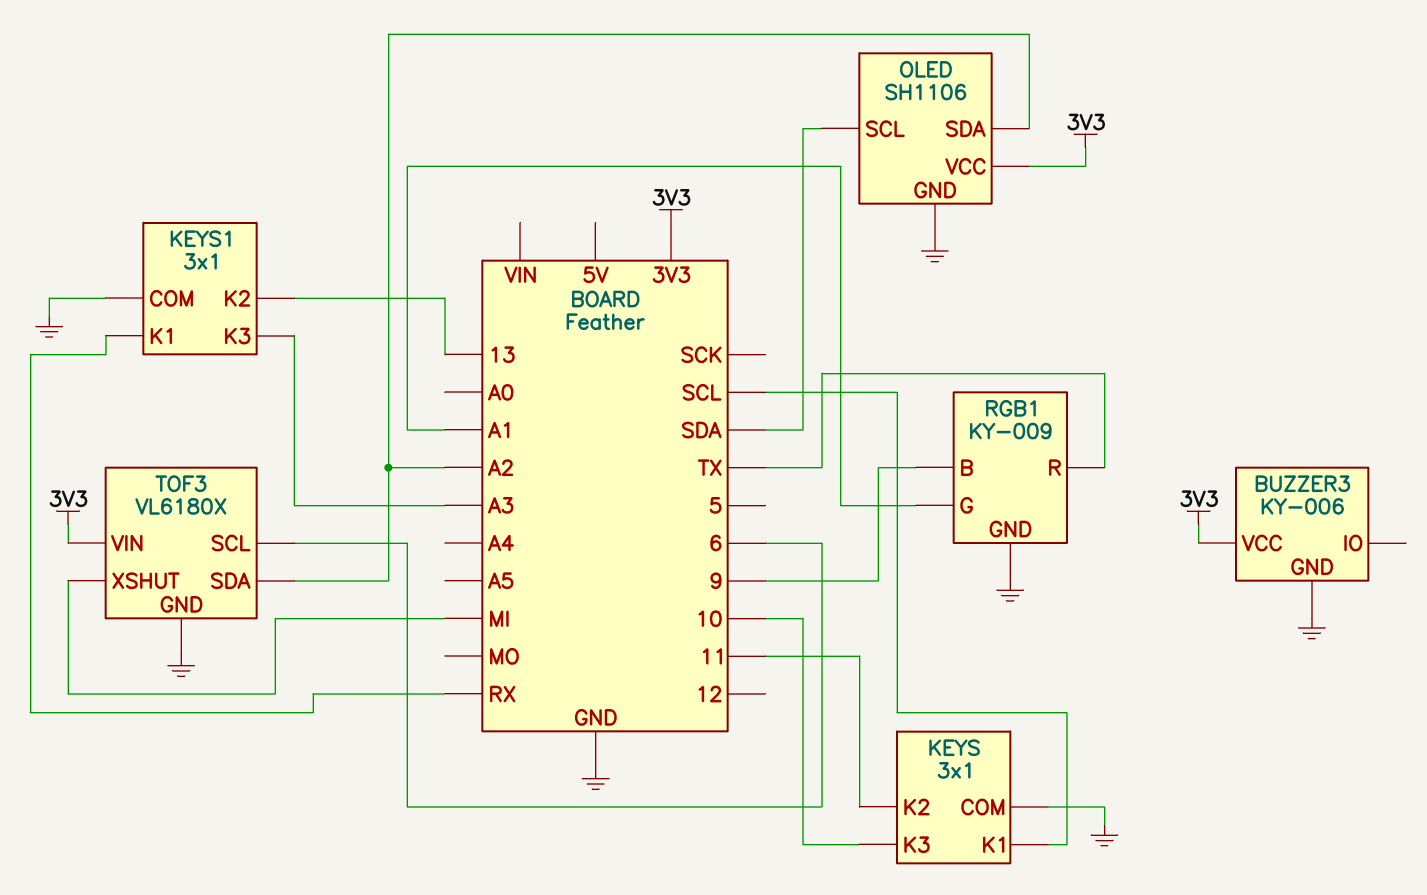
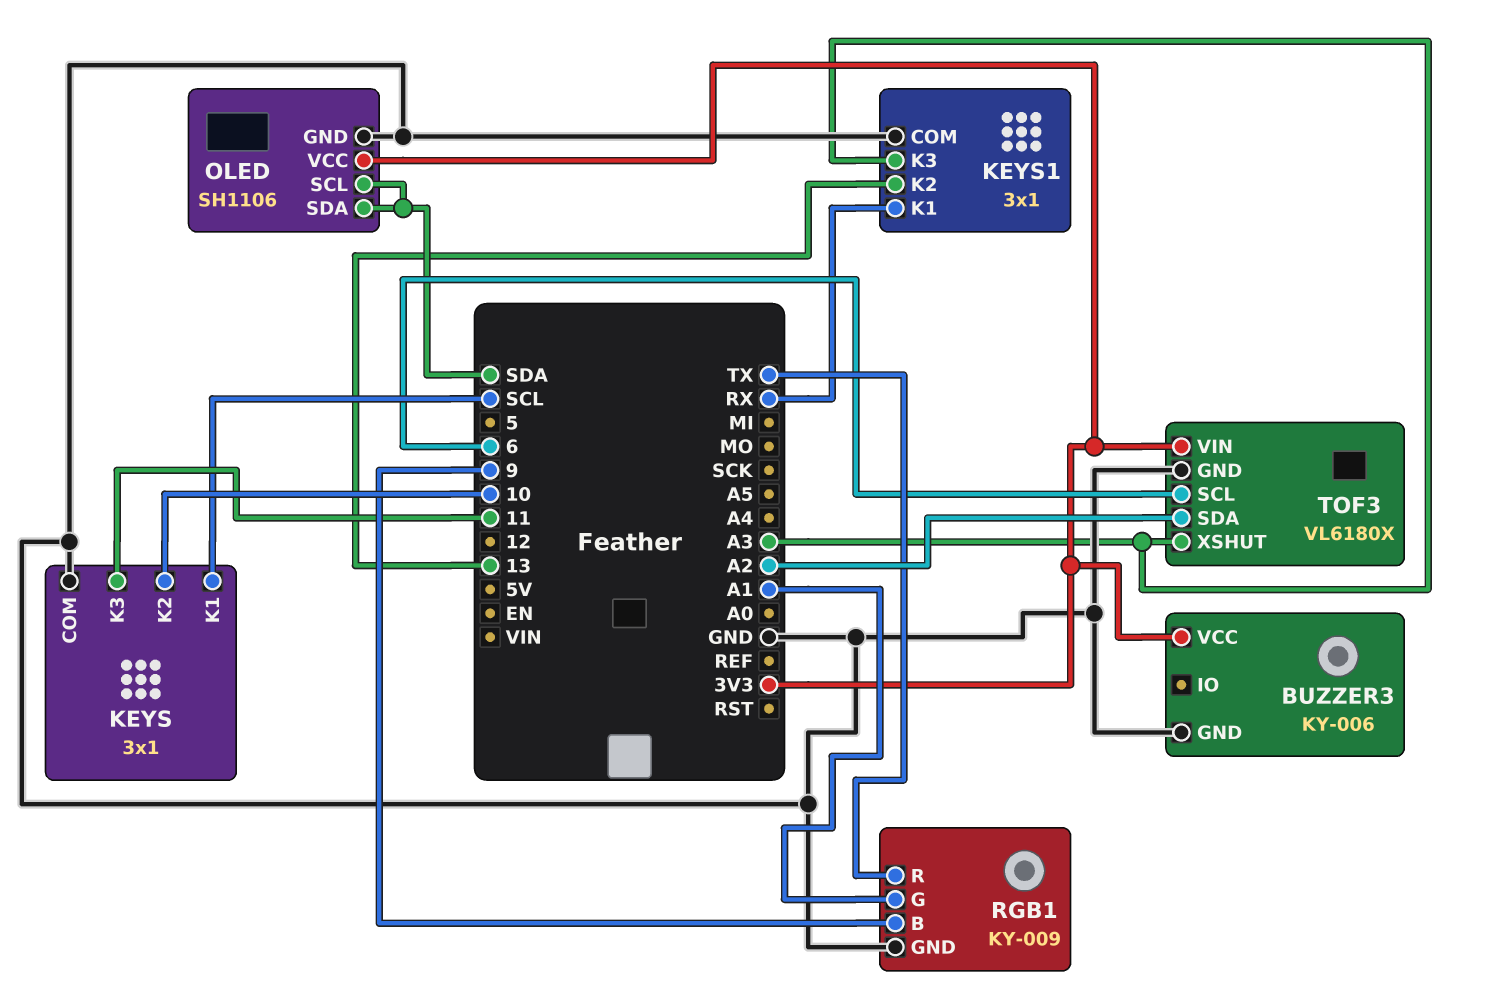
KEYS pin K2: 11 -> 10
KEYS pin K3: 10 -> 11
OLED pin SDA: A2 -> SDA
TOF3 pin XSHUT: MI -> A3

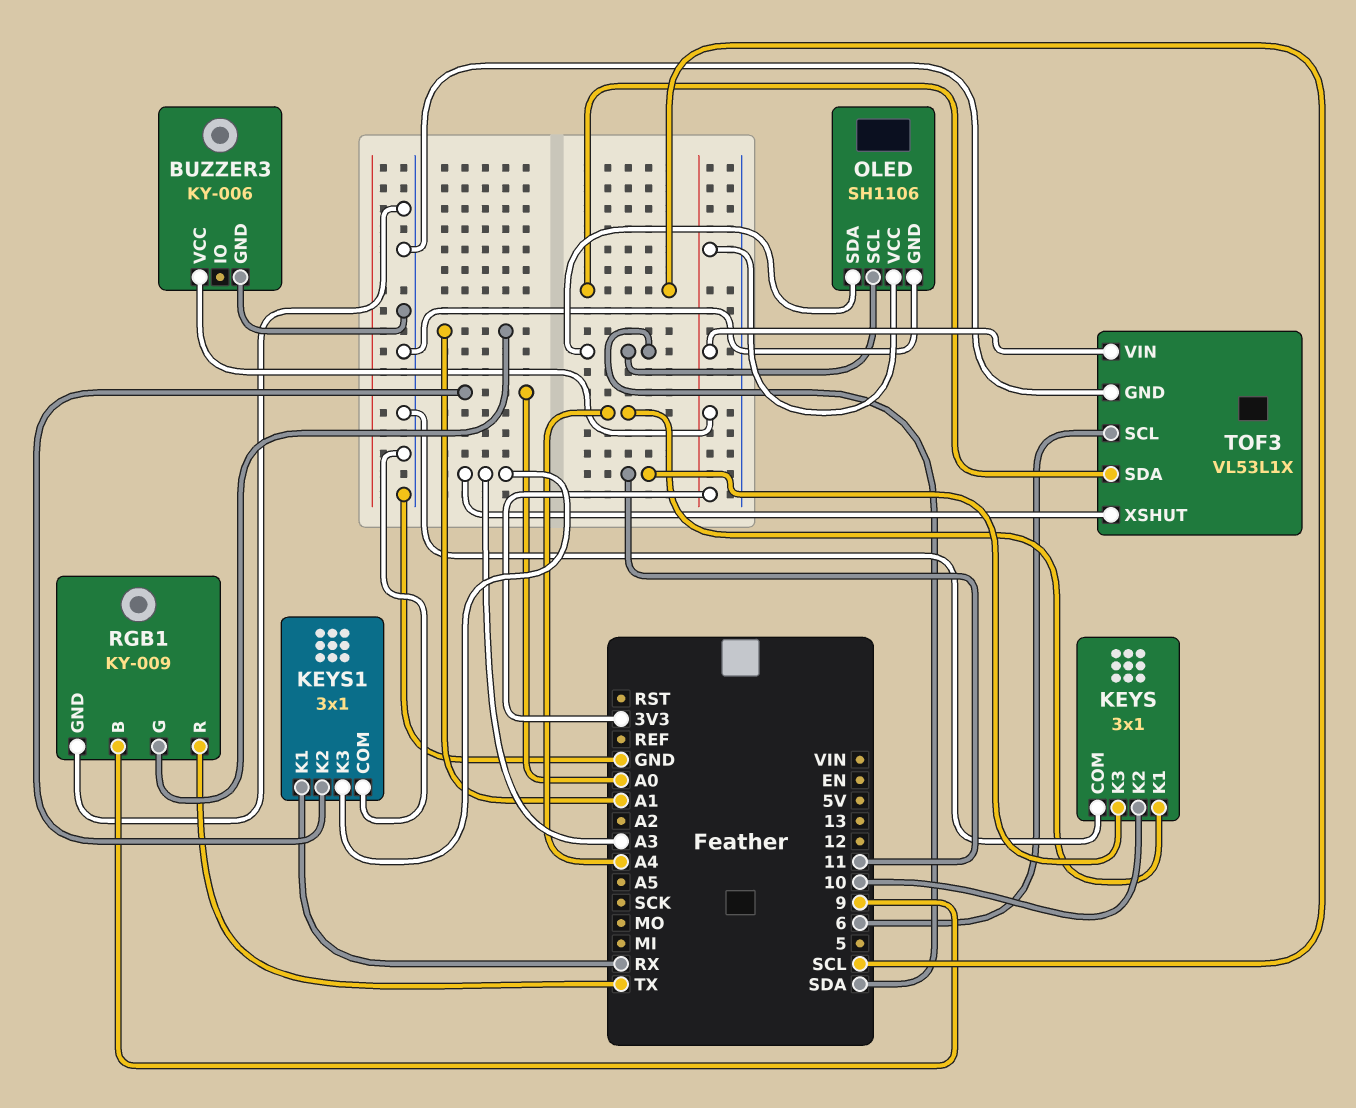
KEYS pin K1: SCL -> A4
KEYS1 pin K2: 13 -> A0
TOF3: VL6180X -> VL53L1X
TOF3 pin SDA: A2 -> SCL

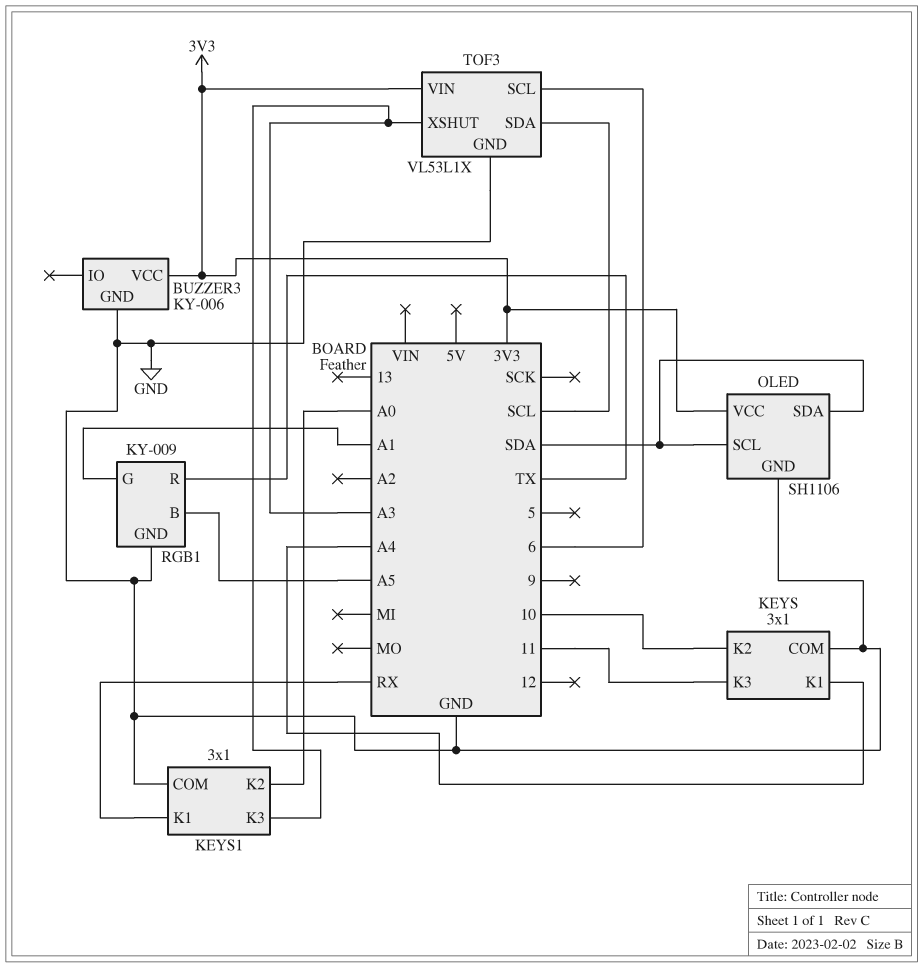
RGB1 pin B: 9 -> A5

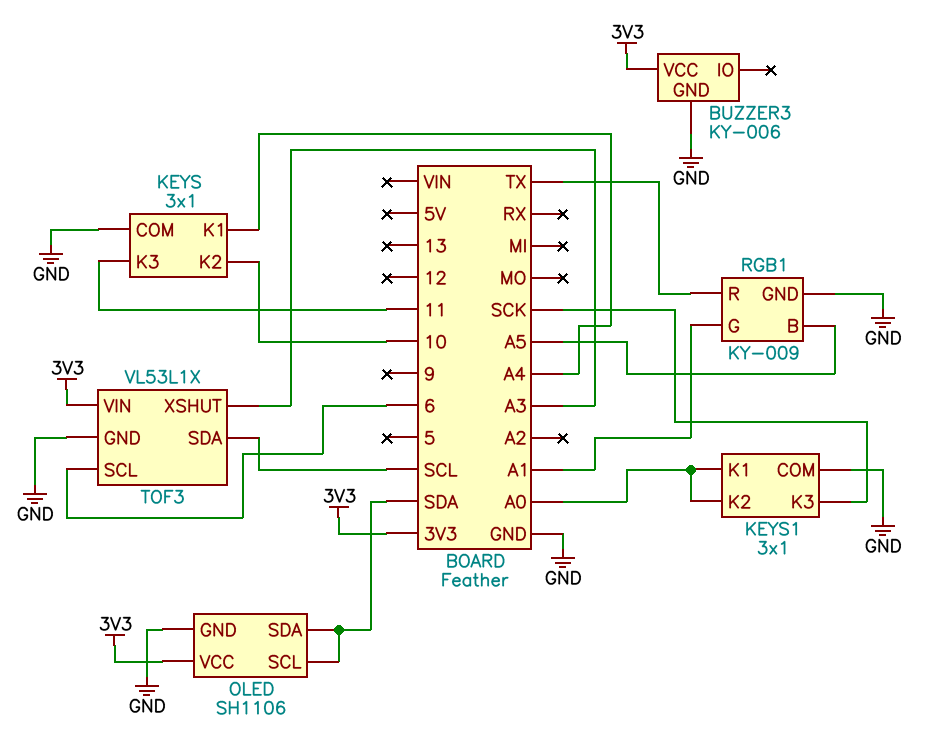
KEYS1 pin K1: RX -> A0
KEYS1 pin K3: A3 -> SCK

